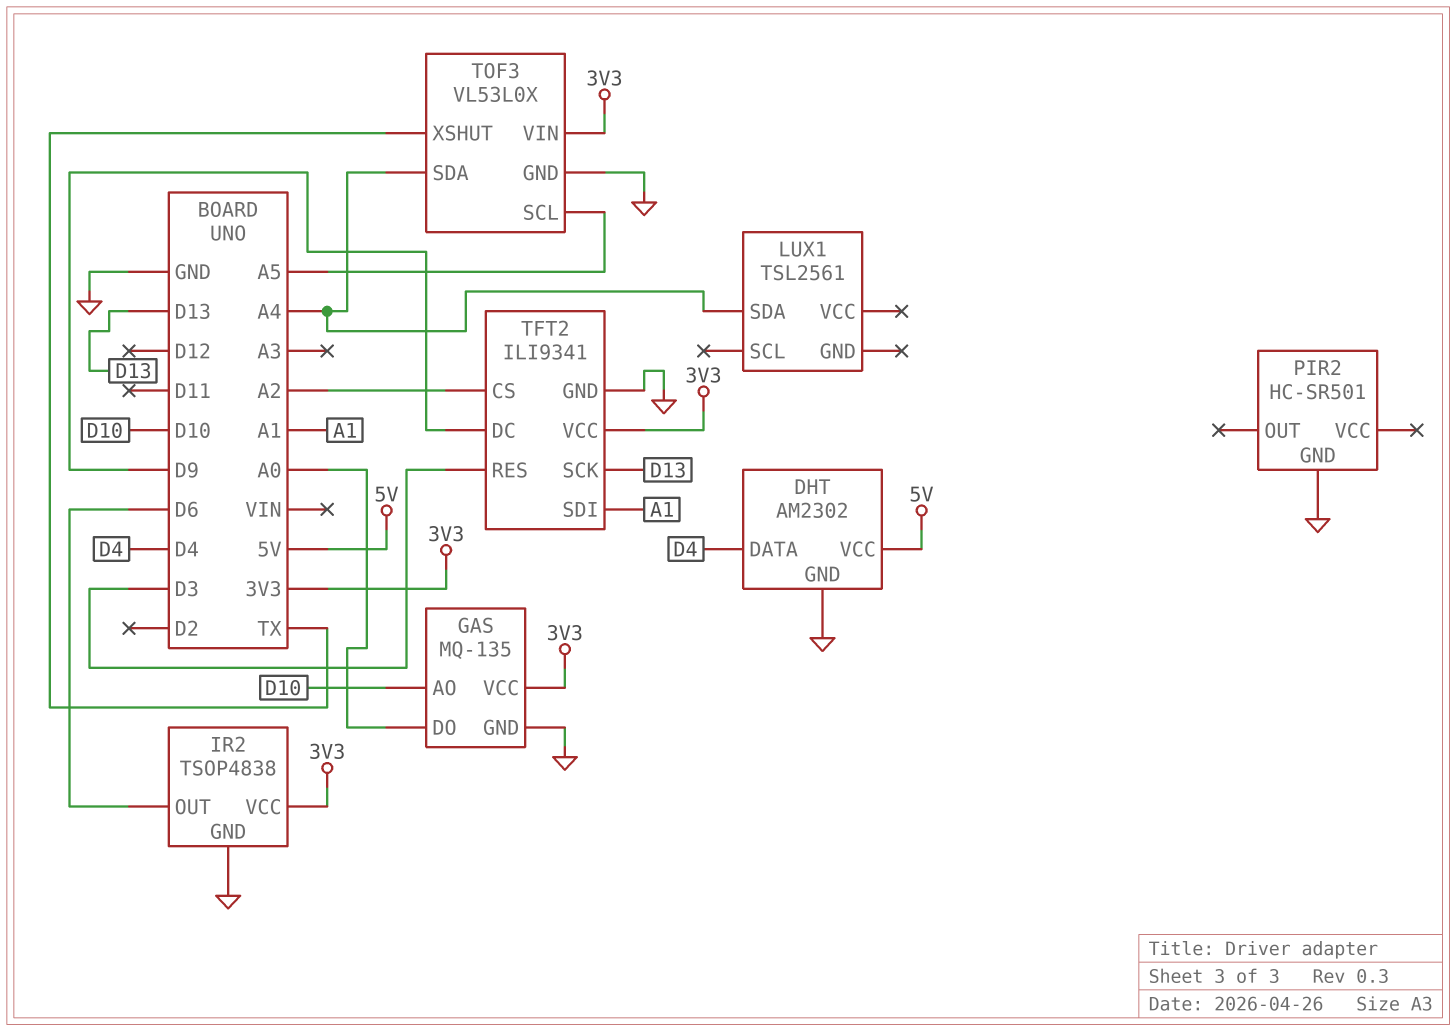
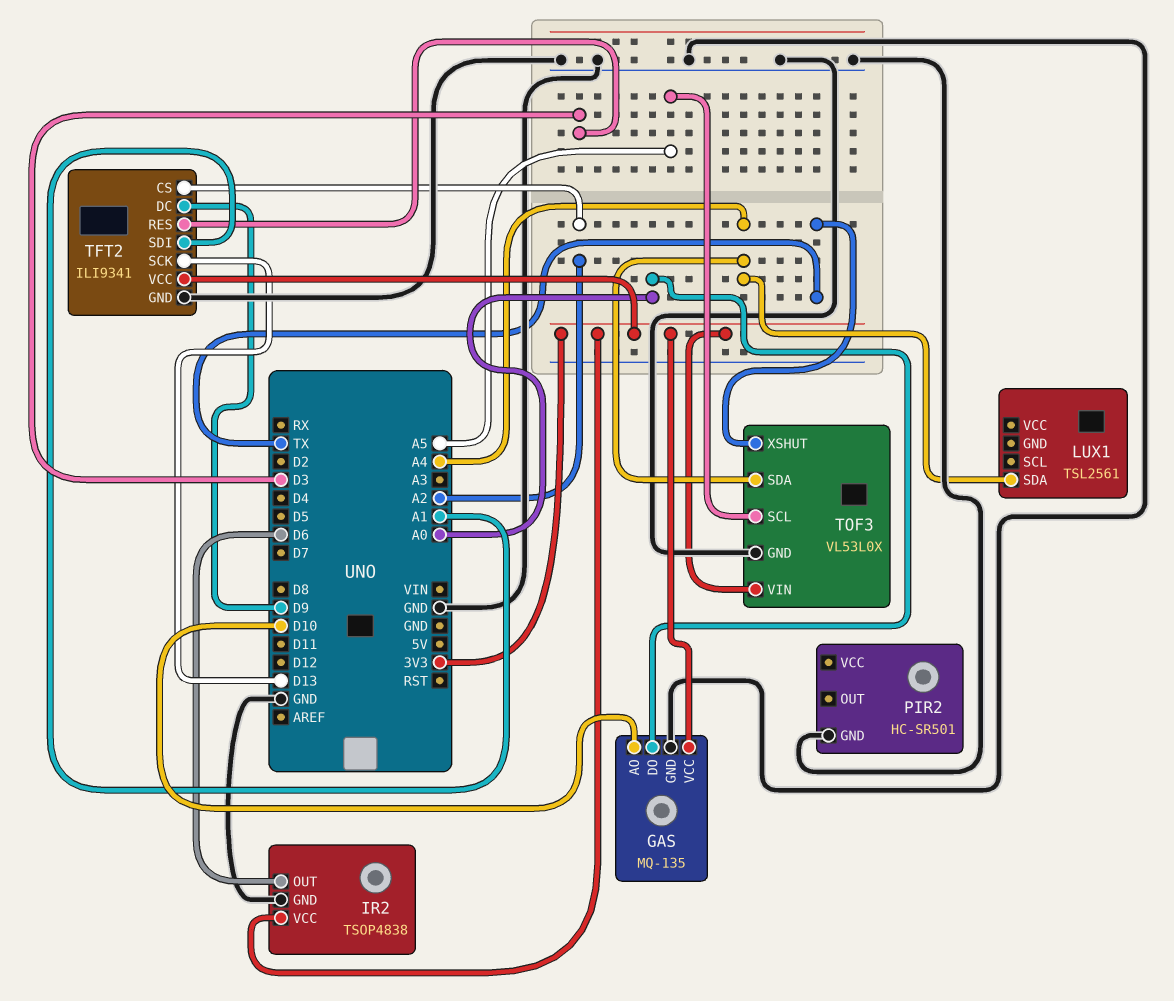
DHT: AM2302 -> none
DHT pin DATA: D4 -> none
DHT pin GND: GND -> none
DHT pin VCC: 5V -> none

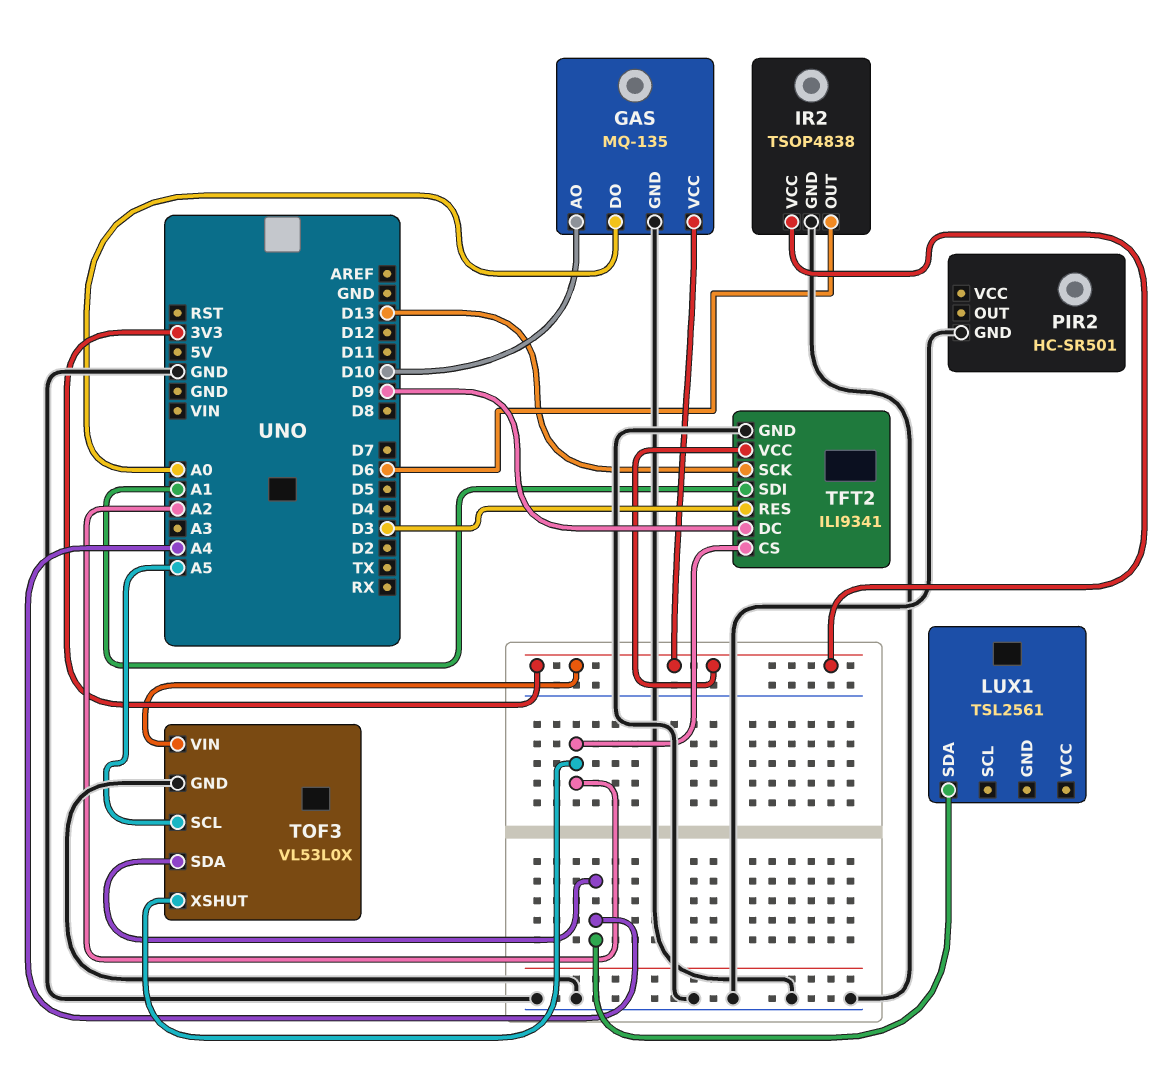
TOF3 pin XSHUT: TX -> A2

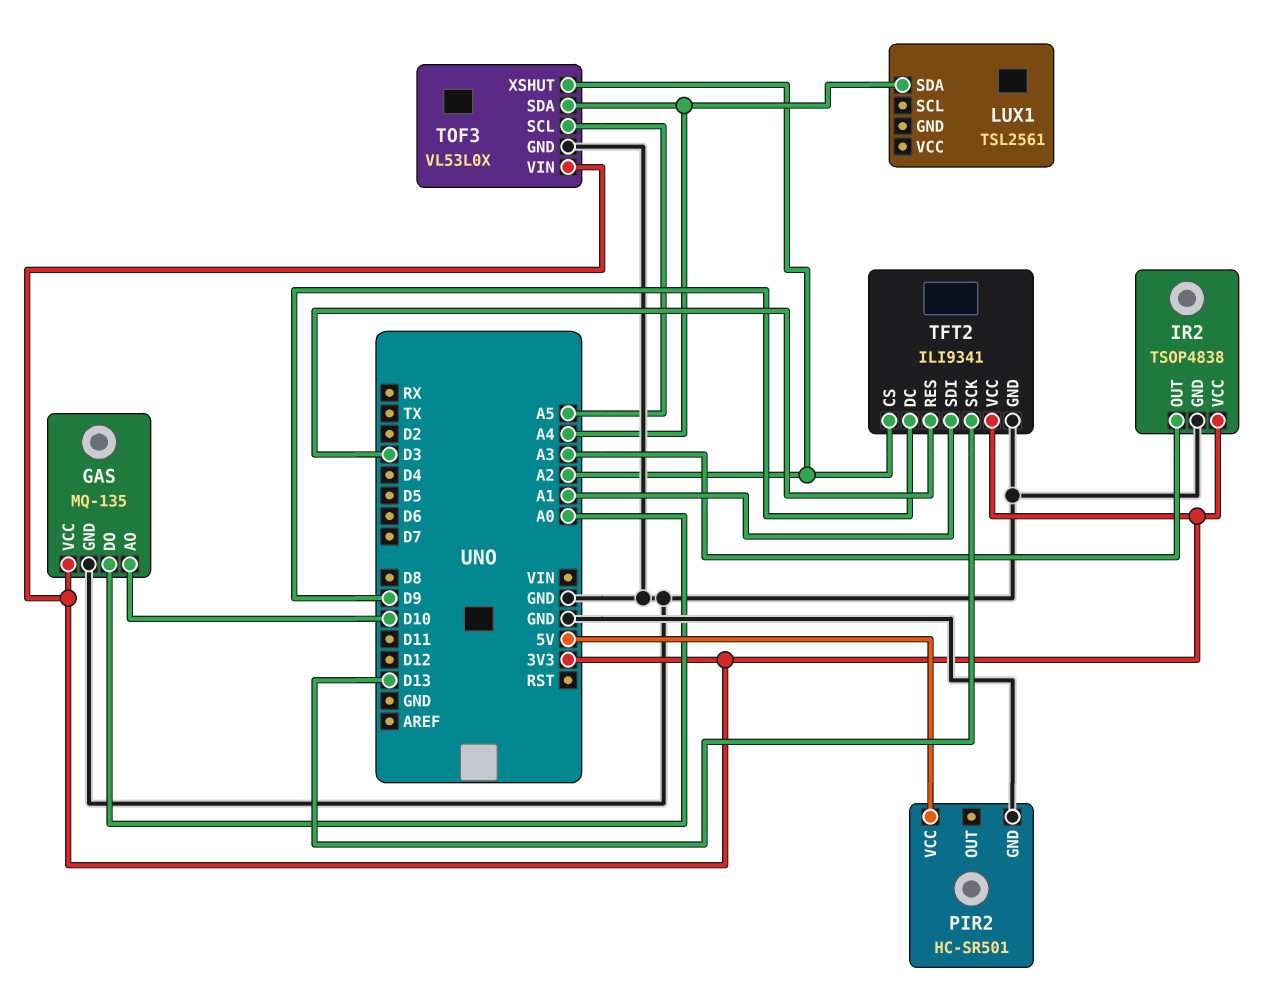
IR2 pin OUT: D6 -> A3
PIR2 pin VCC: none -> 5V

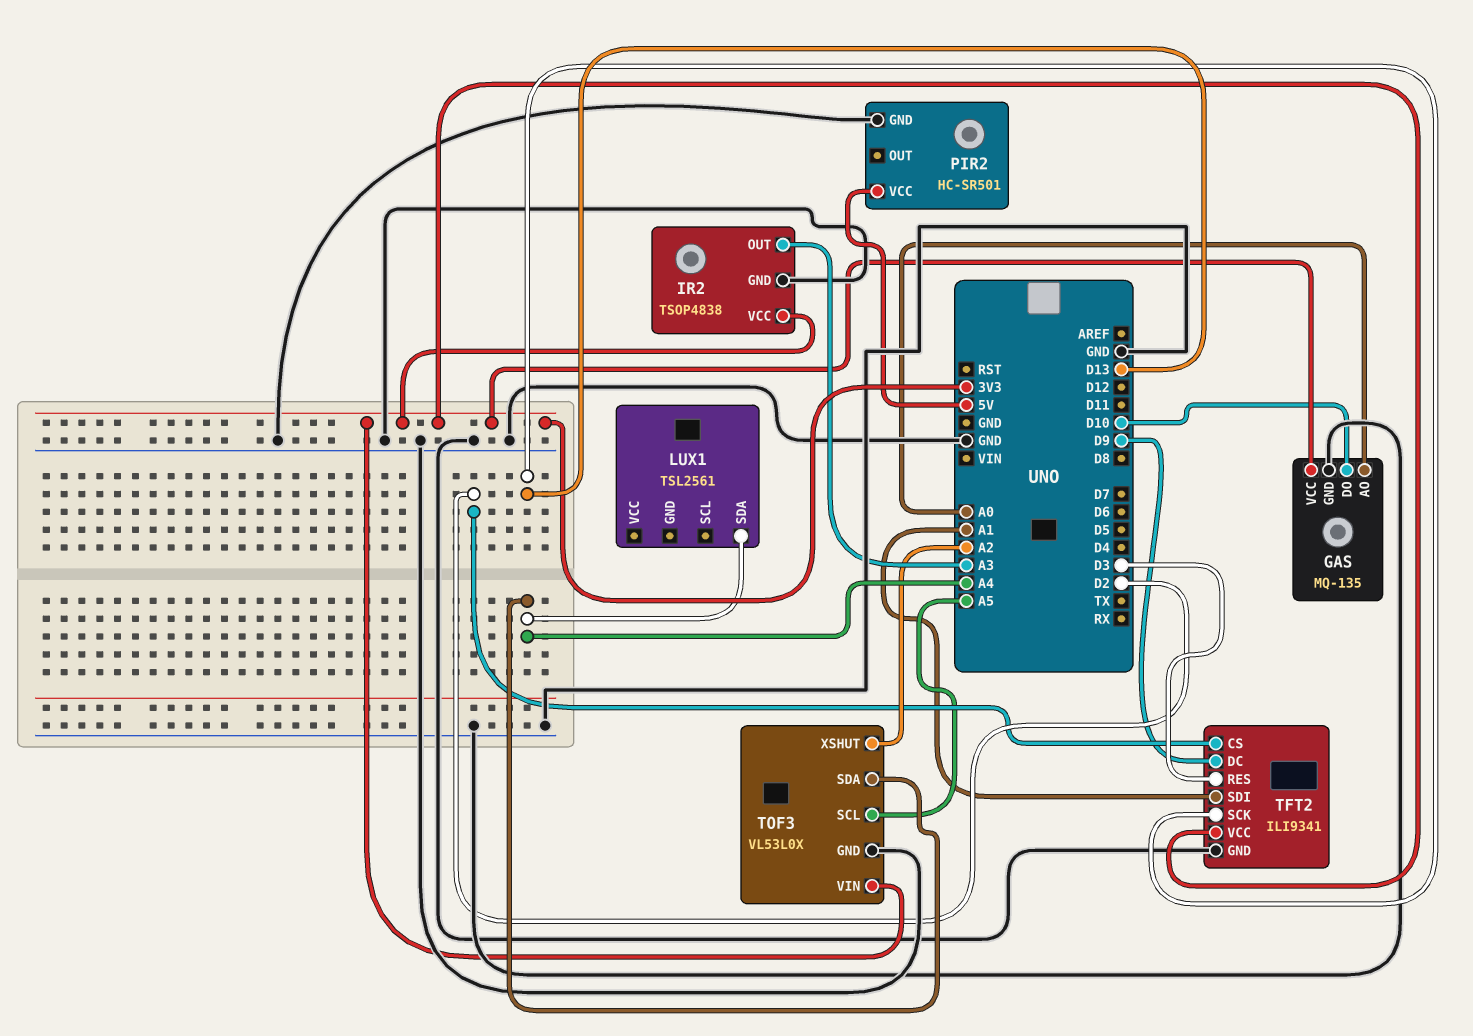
GAS pin AO: D10 -> A0
GAS pin DO: A0 -> D10
TFT2 pin CS: A2 -> D2

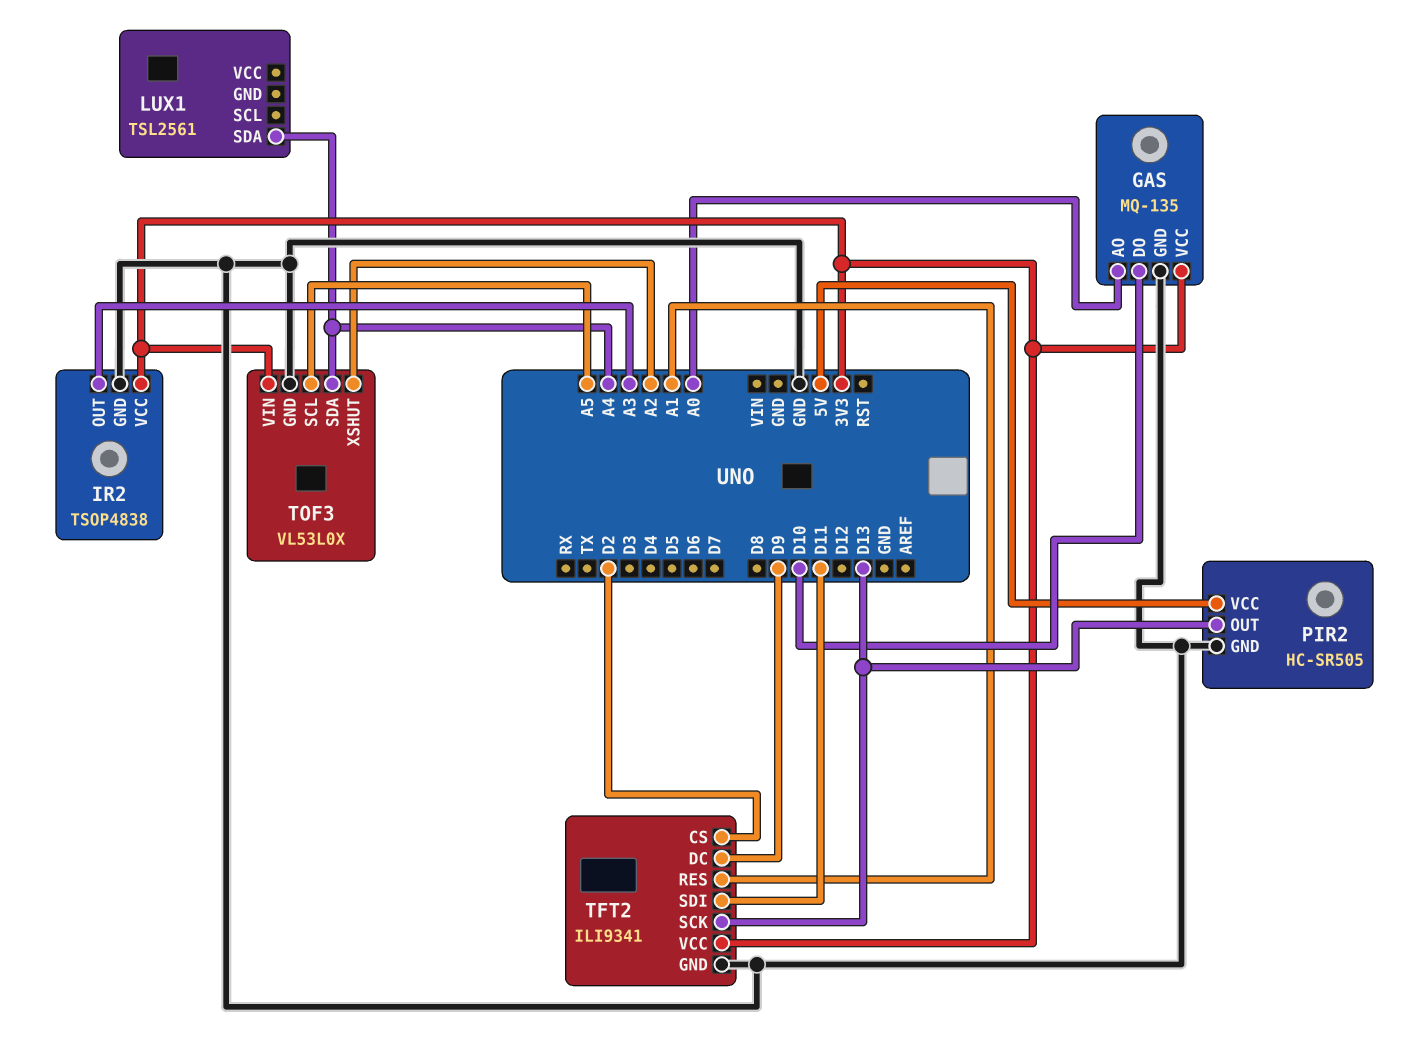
PIR2: HC-SR501 -> HC-SR505
PIR2 pin OUT: none -> D13
TFT2 pin RES: D3 -> A1
TFT2 pin SDI: A1 -> D11

